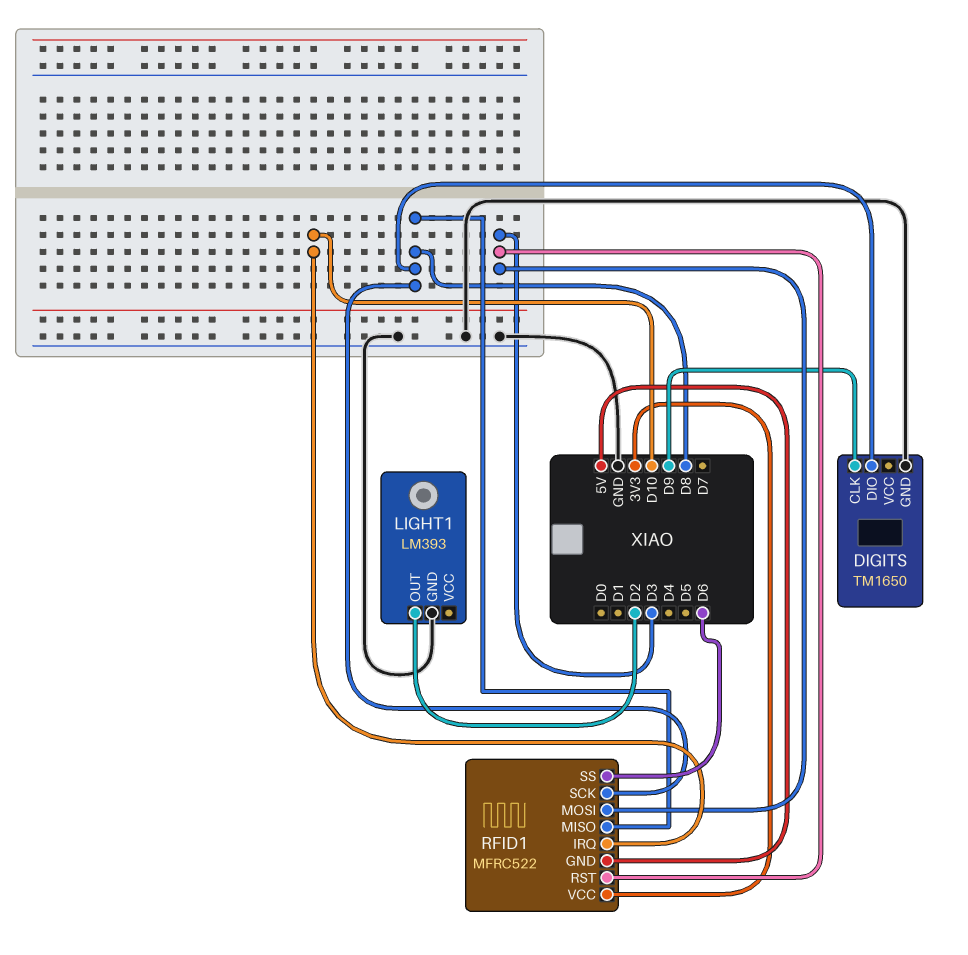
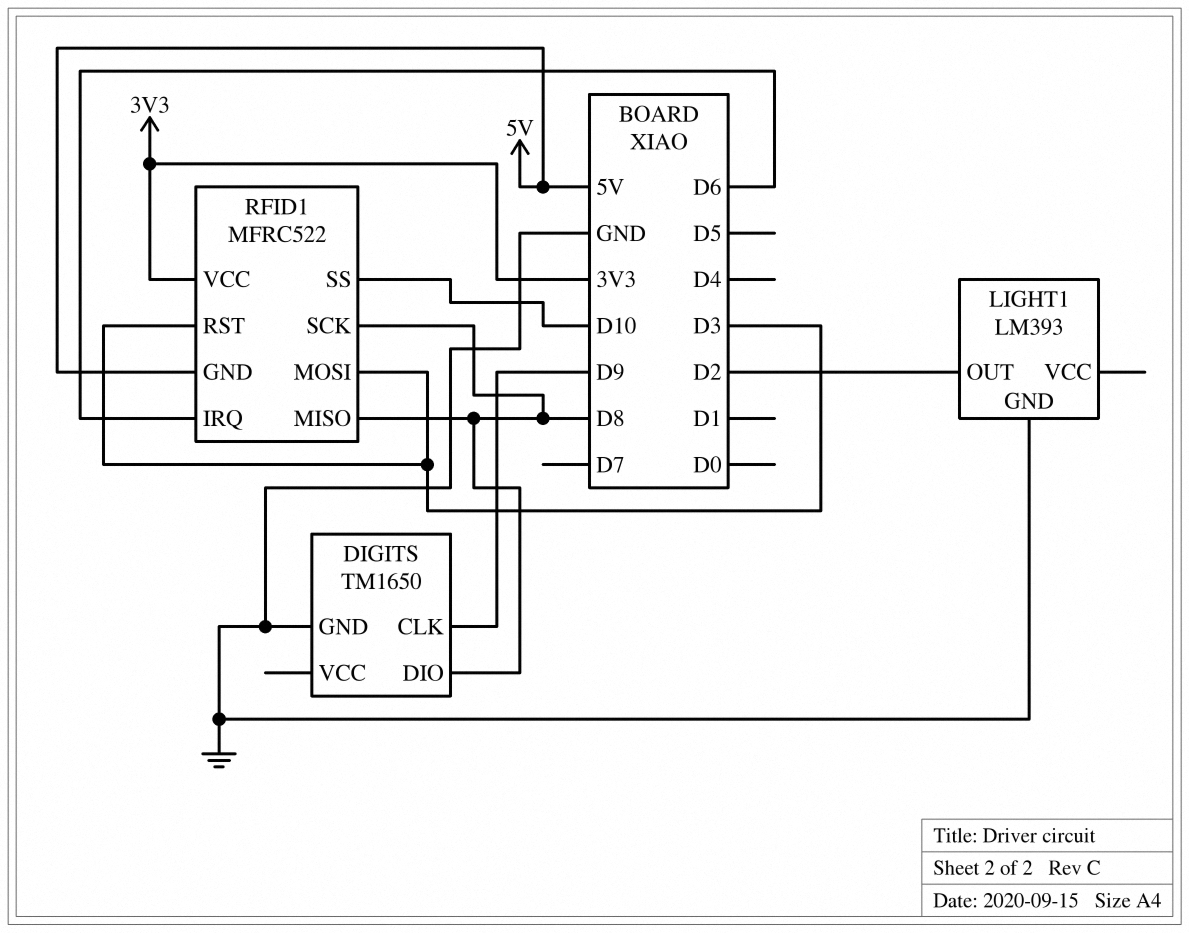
RFID1 pin IRQ: D10 -> D6
RFID1 pin SS: D6 -> D10

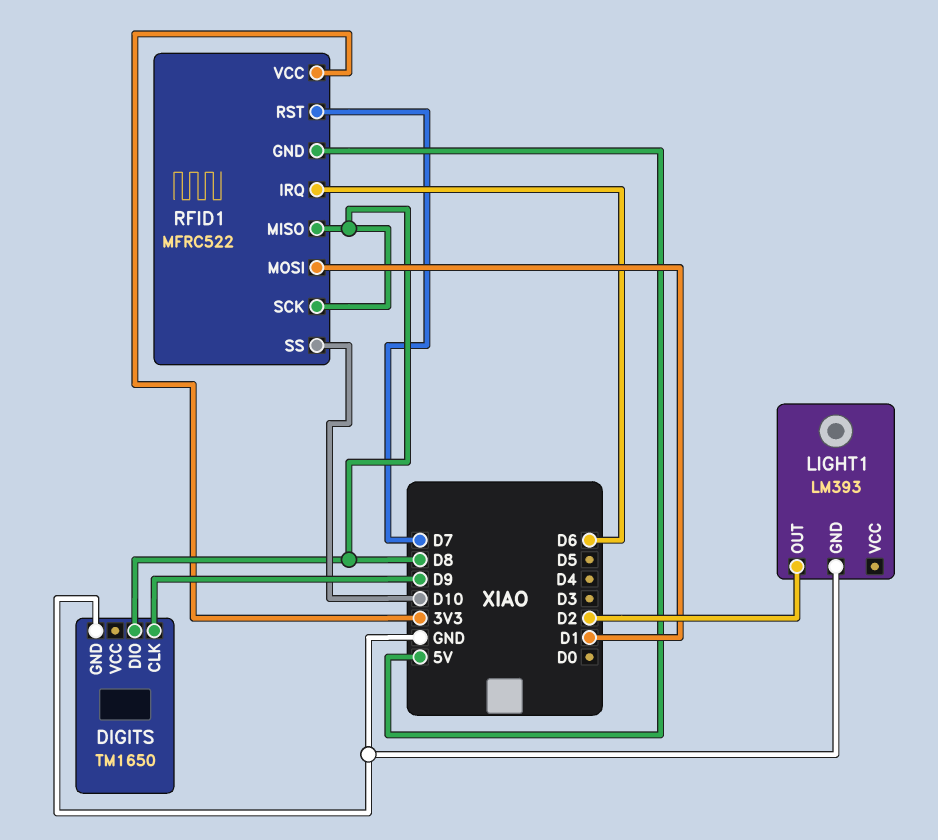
RFID1 pin MOSI: D3 -> D1
RFID1 pin RST: D3 -> D7

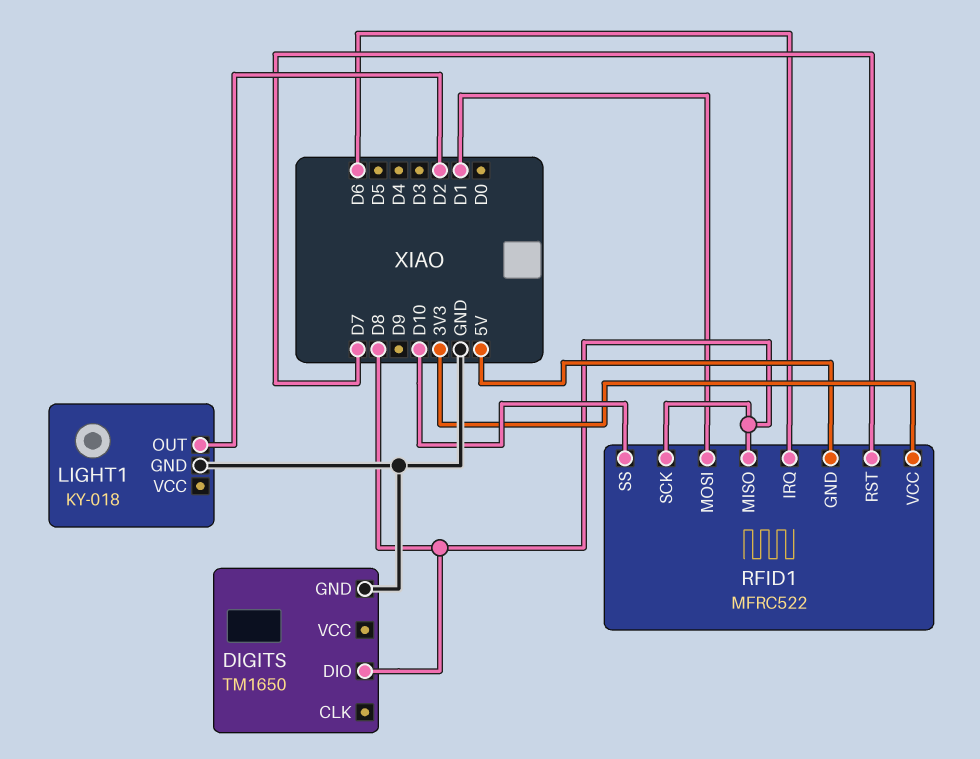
DIGITS pin CLK: D9 -> none
LIGHT1: LM393 -> KY-018

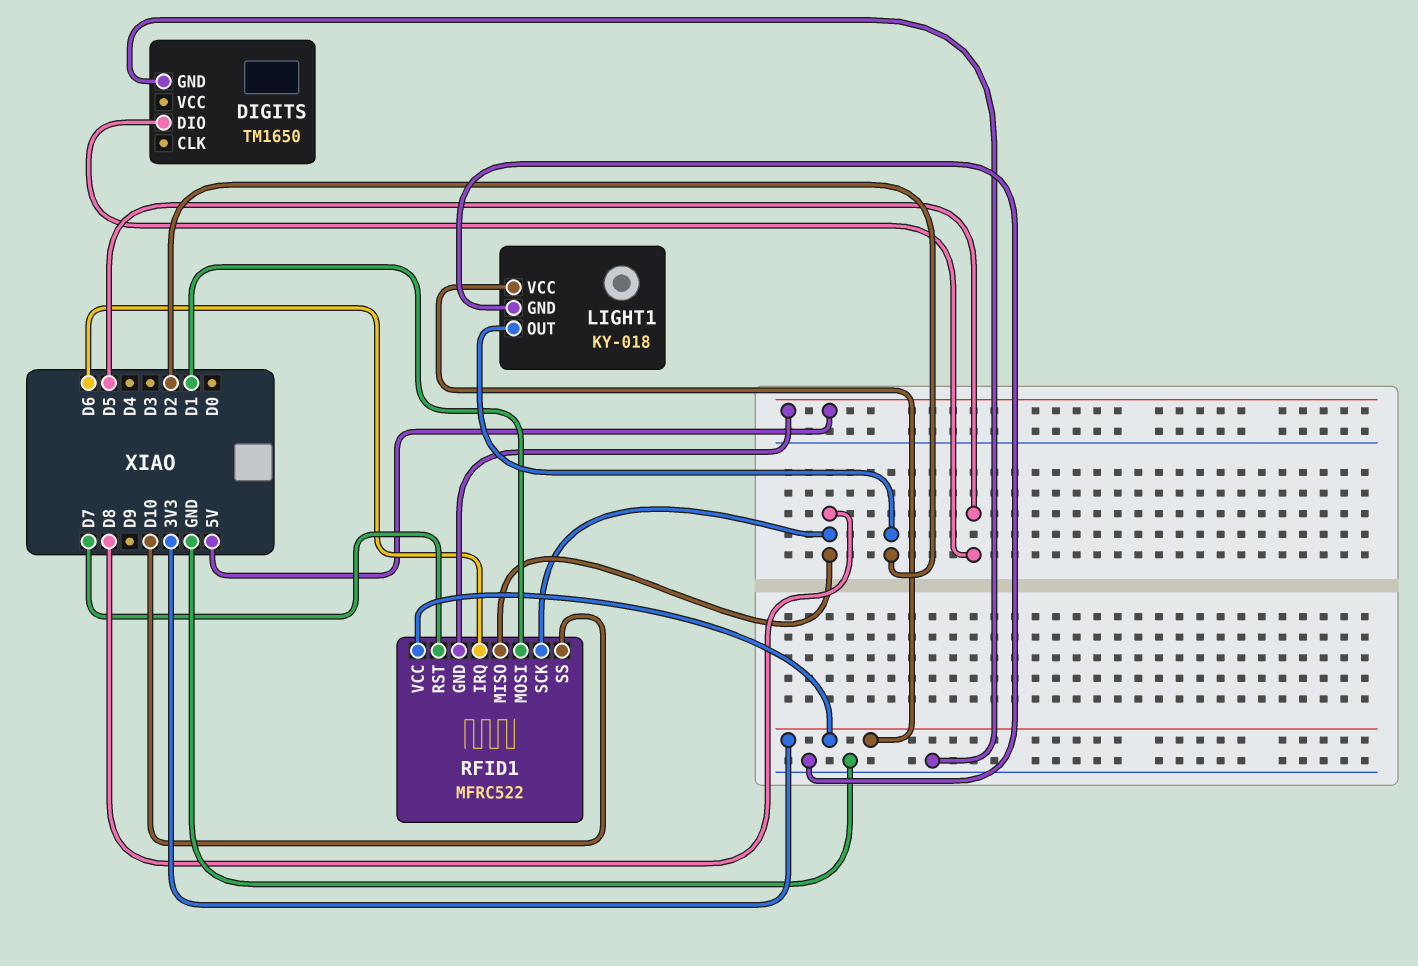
DIGITS pin DIO: D8 -> D5
LIGHT1 pin VCC: none -> 3V3

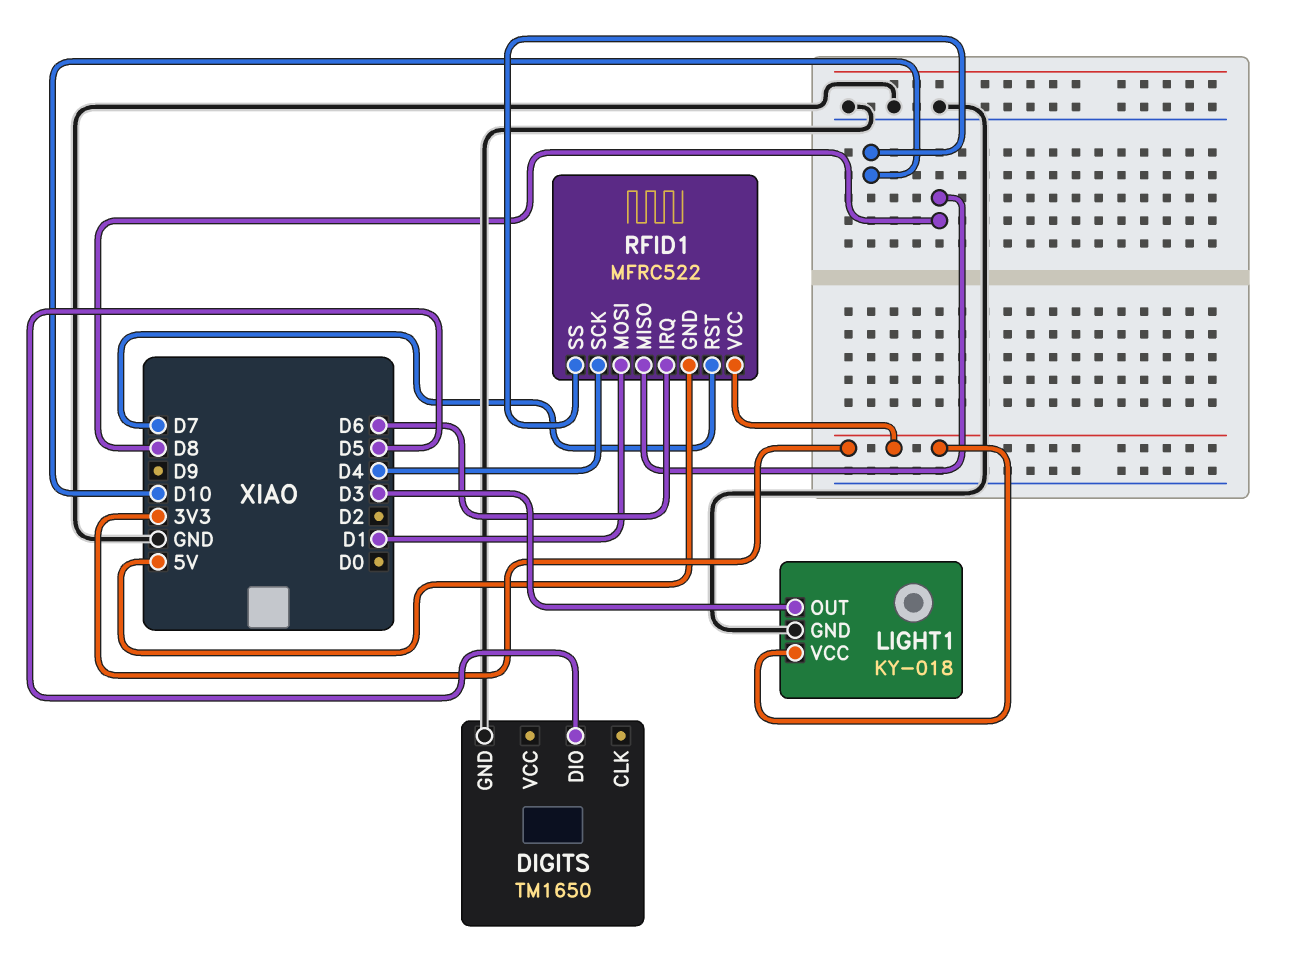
LIGHT1 pin OUT: D2 -> D3
RFID1 pin SCK: D8 -> D4

